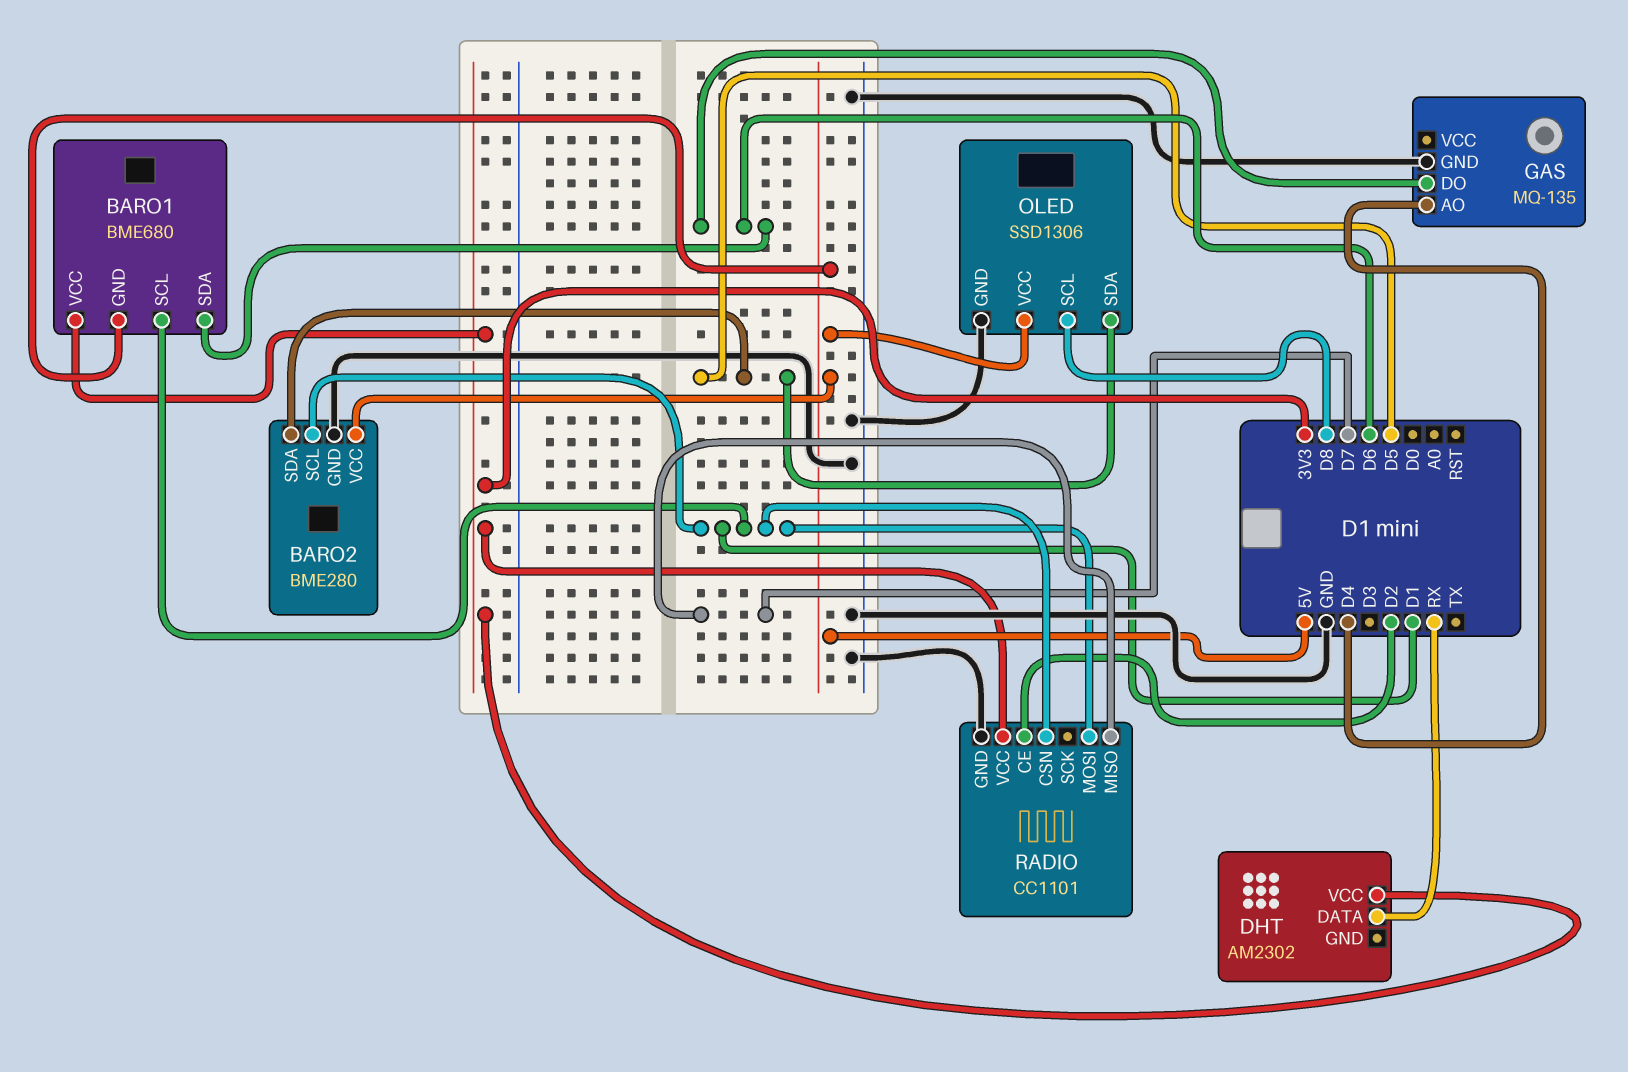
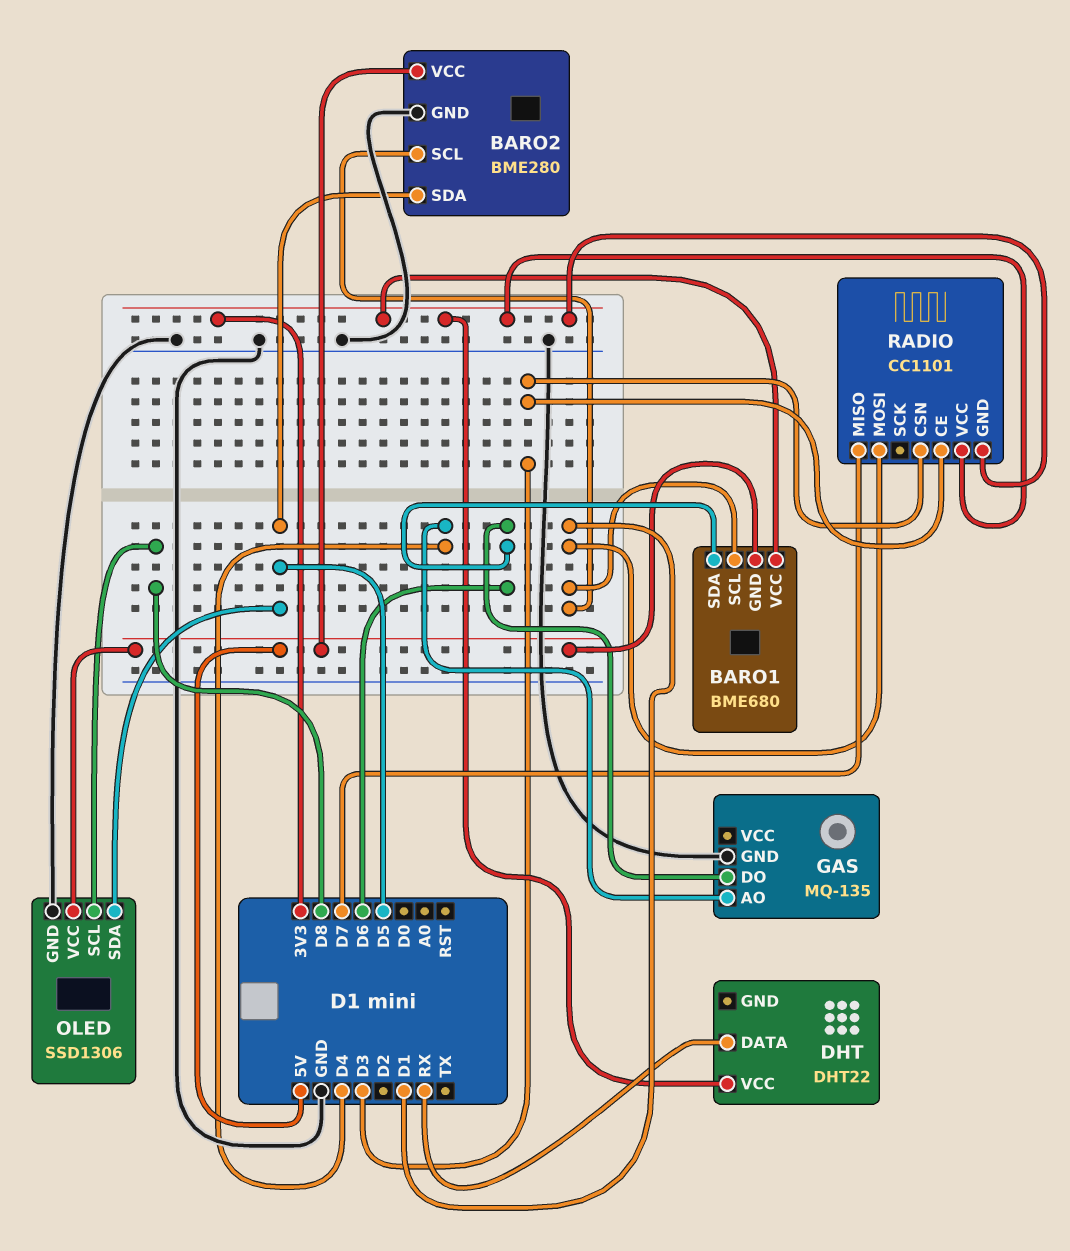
DHT: AM2302 -> DHT22
RADIO pin CE: D2 -> D3
RADIO pin CSN: D1 -> D3
RADIO pin GND: GND -> 3V3

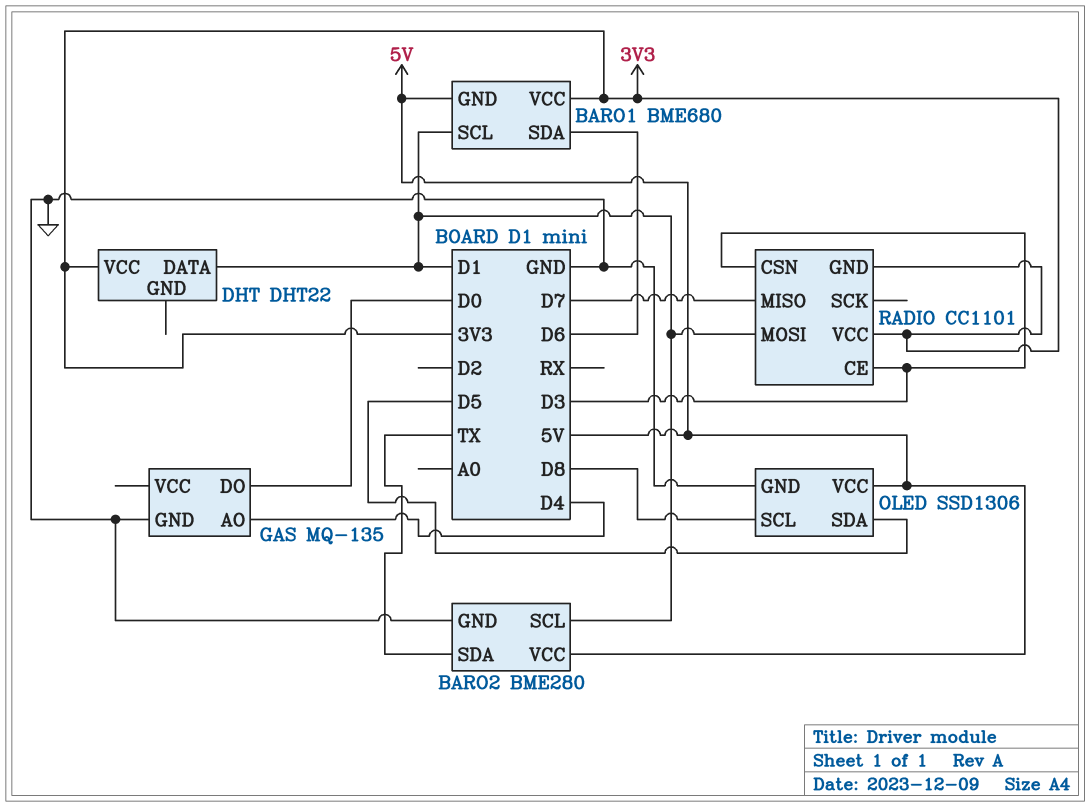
BARO2 pin SDA: D5 -> TX
DHT pin DATA: RX -> D1
GAS pin DO: D6 -> D0

